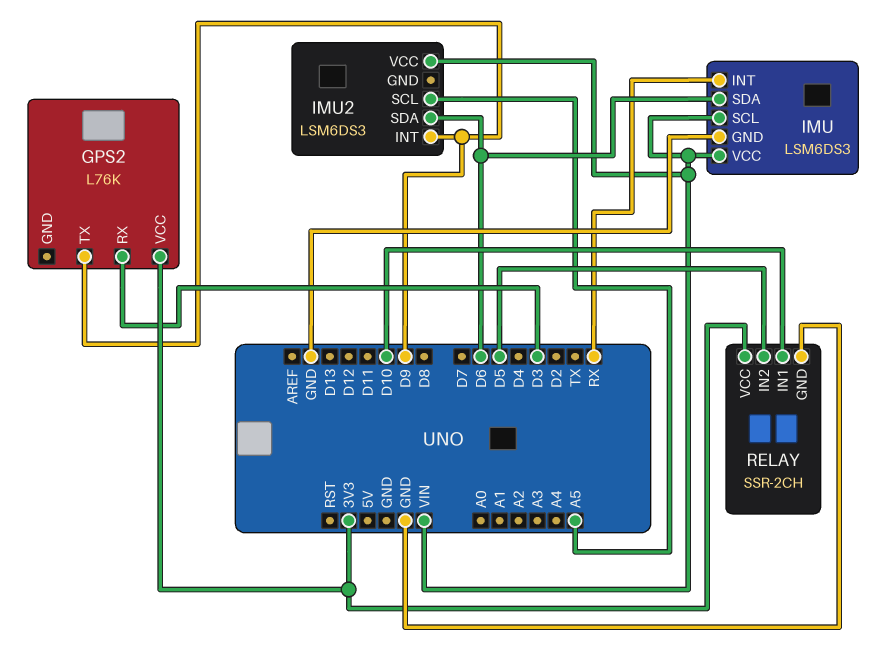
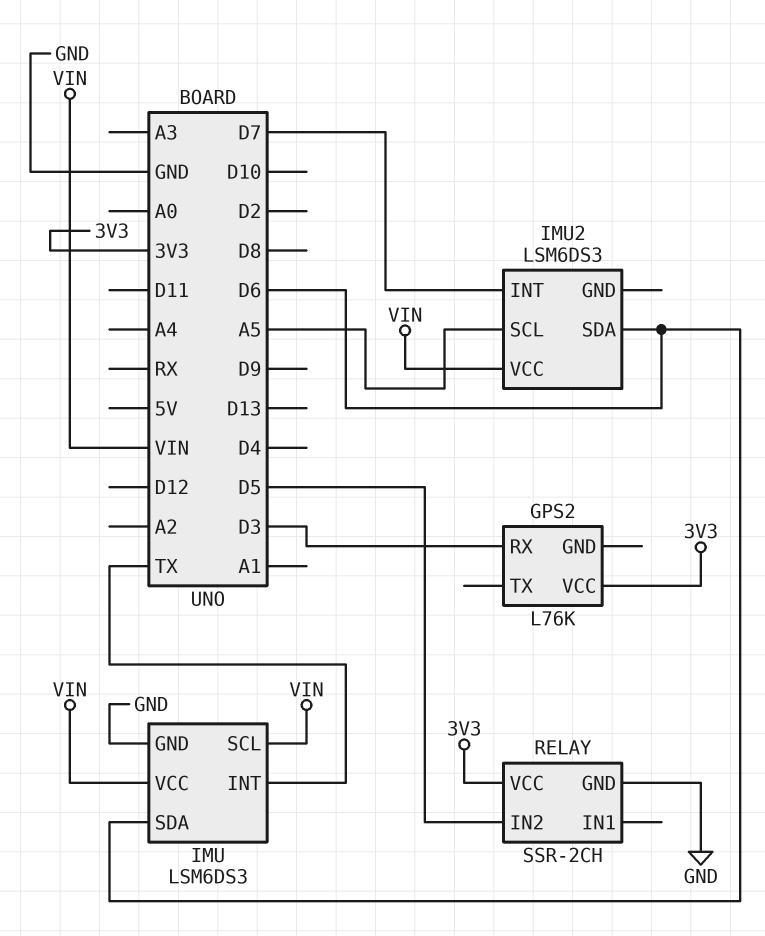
GPS2 pin TX: D9 -> none
IMU pin INT: RX -> TX
IMU2 pin INT: D9 -> D7
RELAY pin IN1: D10 -> none

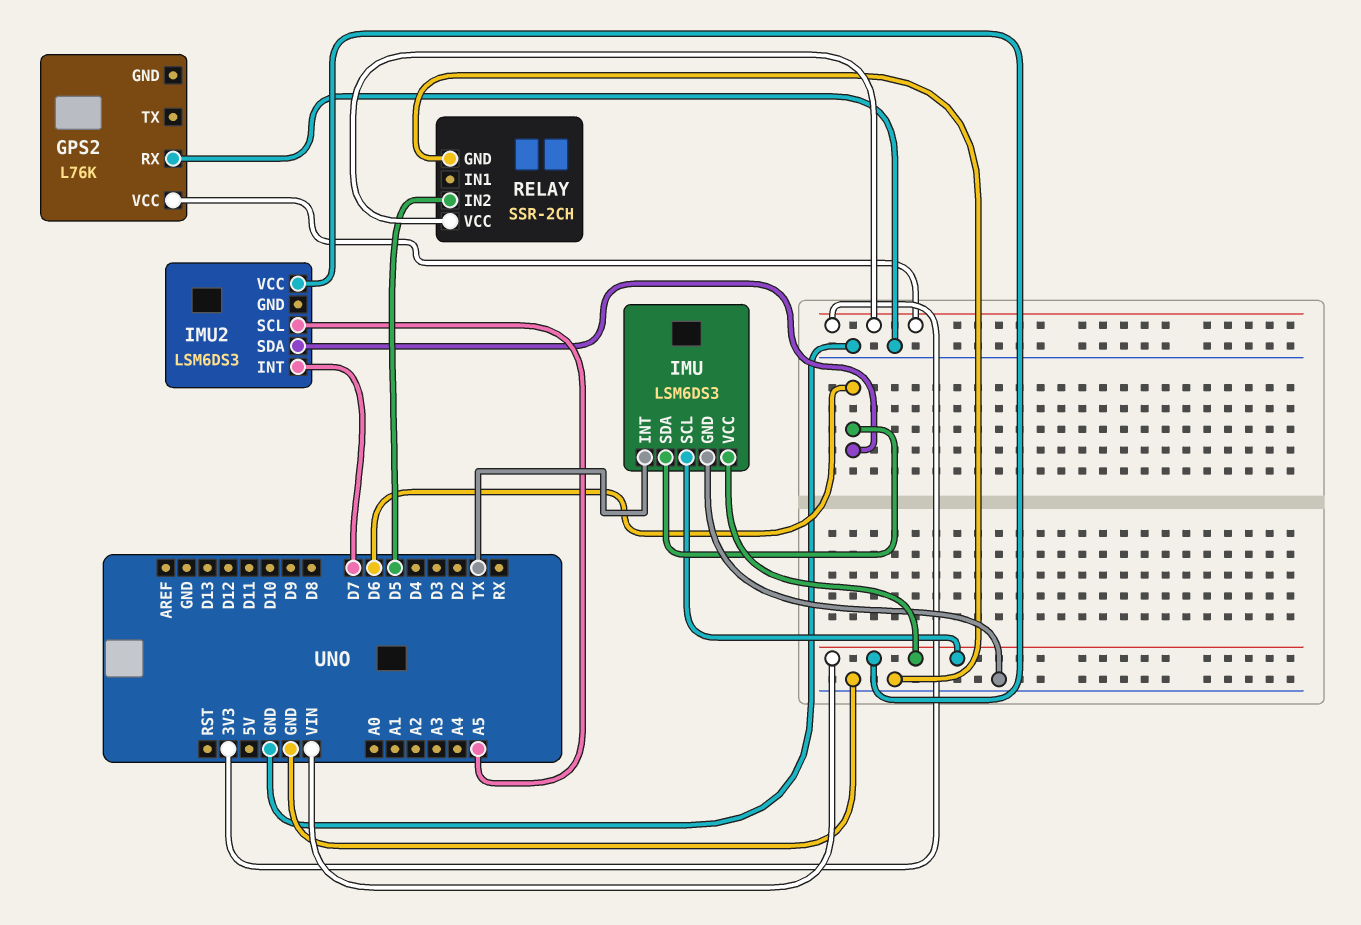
GPS2 pin RX: D3 -> GND

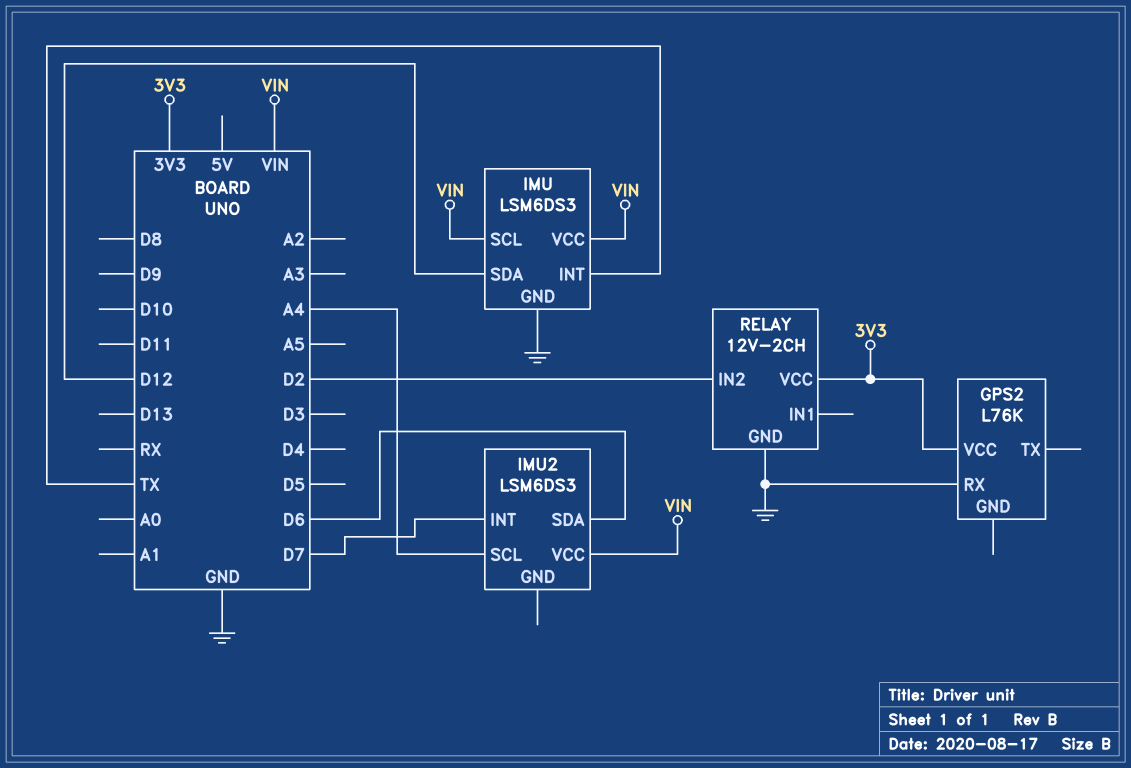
IMU pin SDA: D6 -> D12
IMU2 pin SCL: A5 -> A4
RELAY: SSR-2CH -> 12V-2CH
RELAY pin IN2: D5 -> D2

